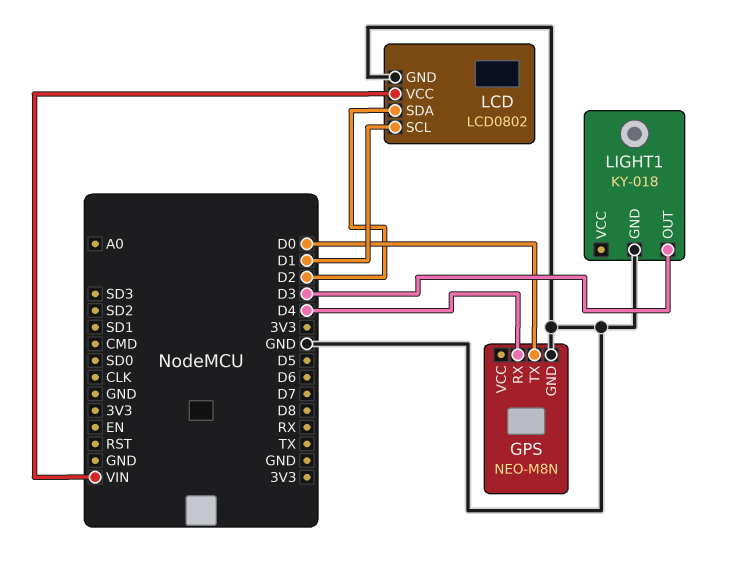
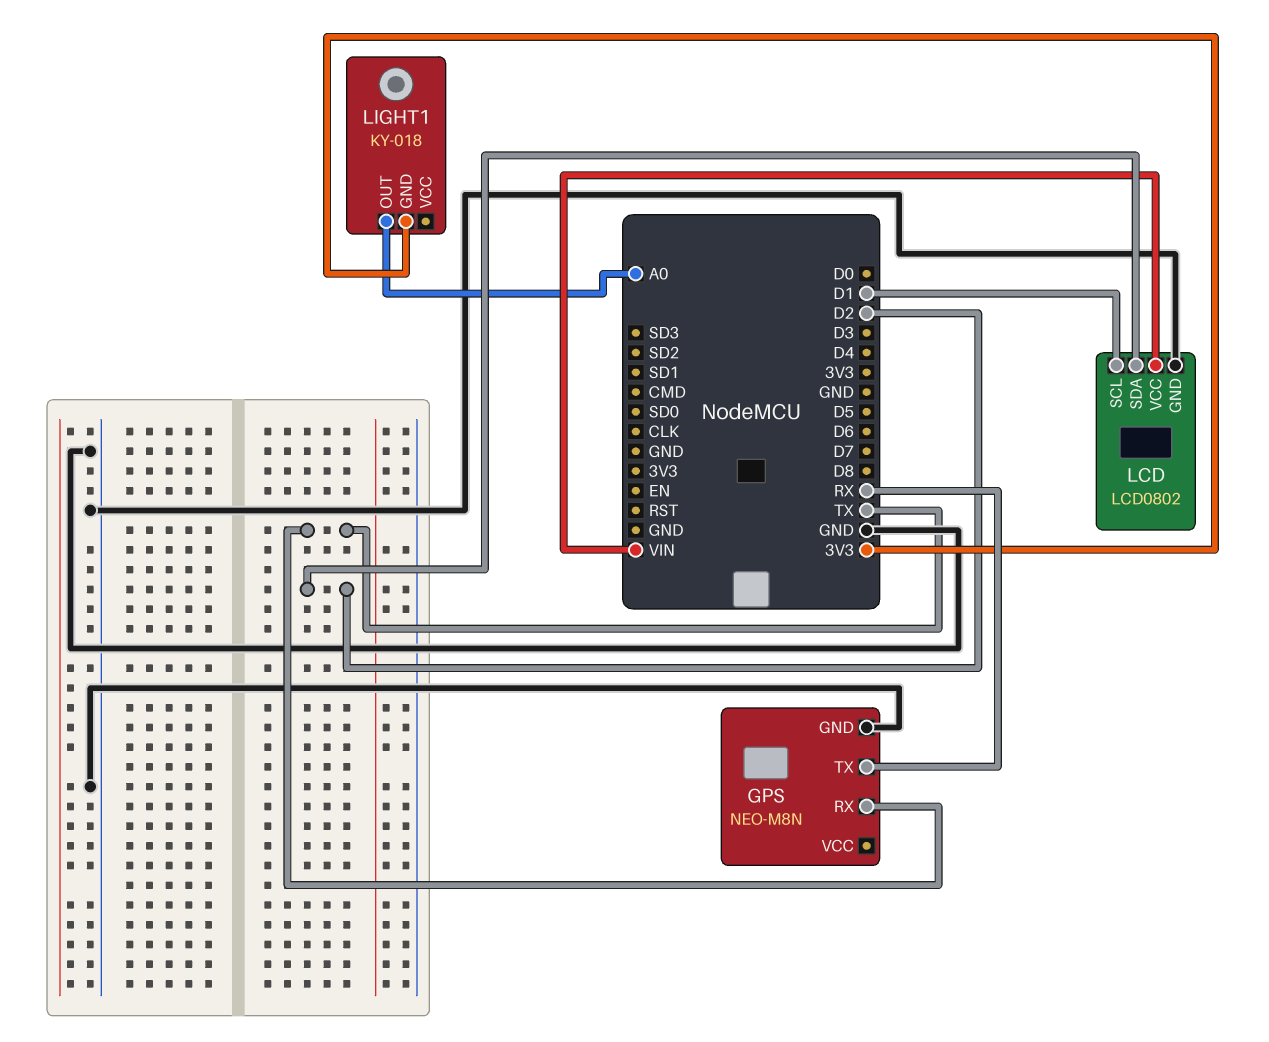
GPS pin RX: D4 -> TX
GPS pin TX: D0 -> RX
LIGHT1 pin GND: GND -> 3V3
LIGHT1 pin OUT: D3 -> A0

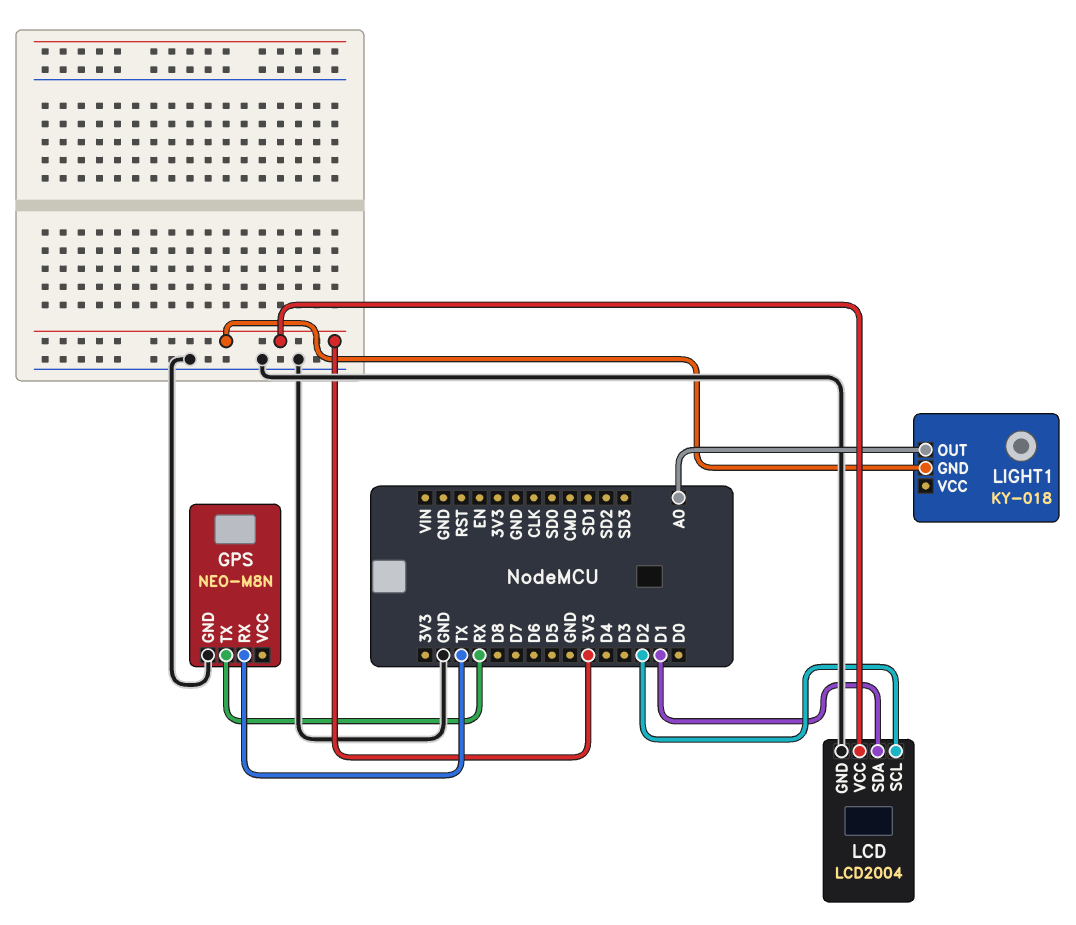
LCD: LCD0802 -> LCD2004
LCD pin SCL: D1 -> D2
LCD pin SDA: D2 -> D1
LCD pin VCC: VIN -> 3V3

